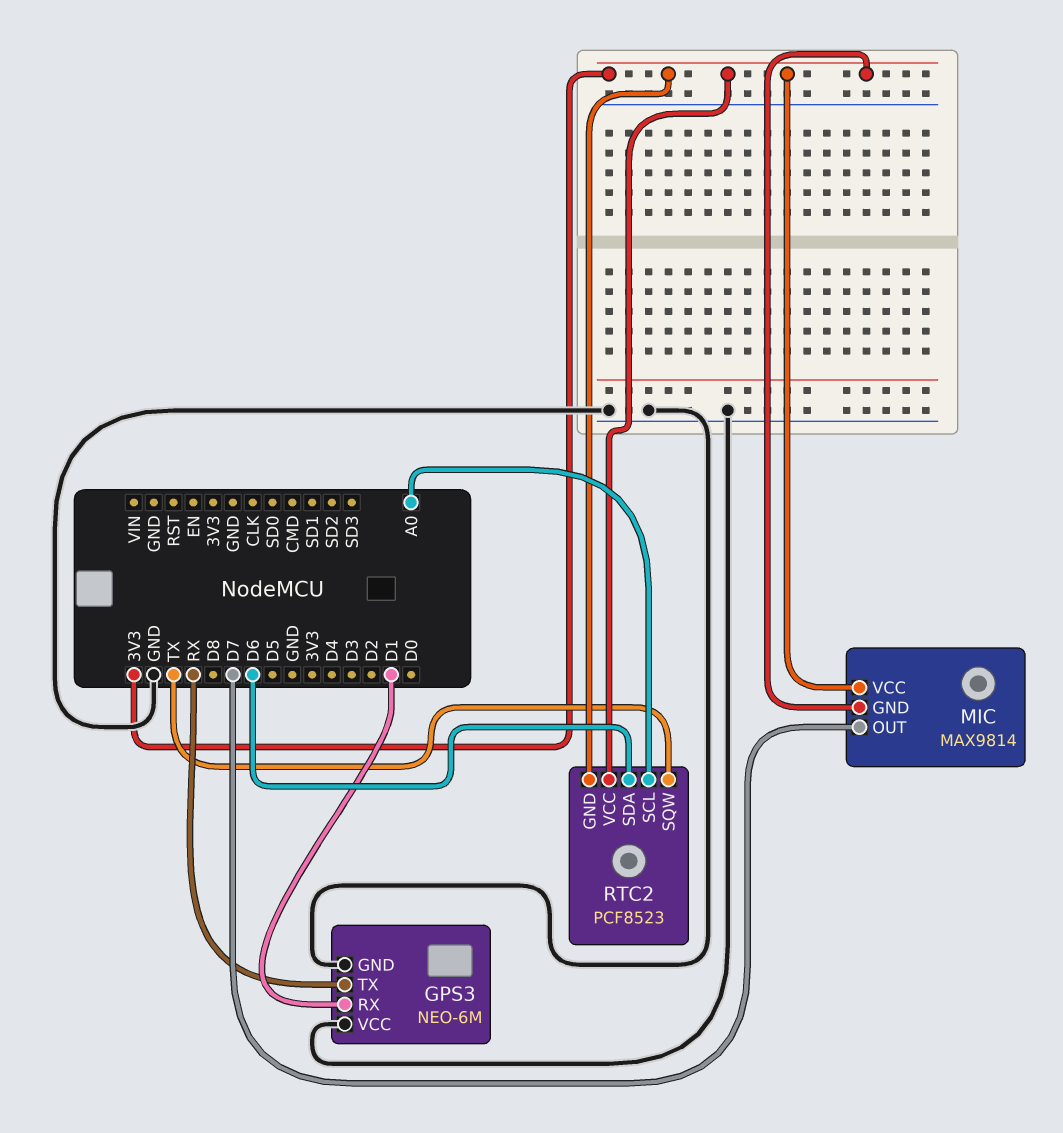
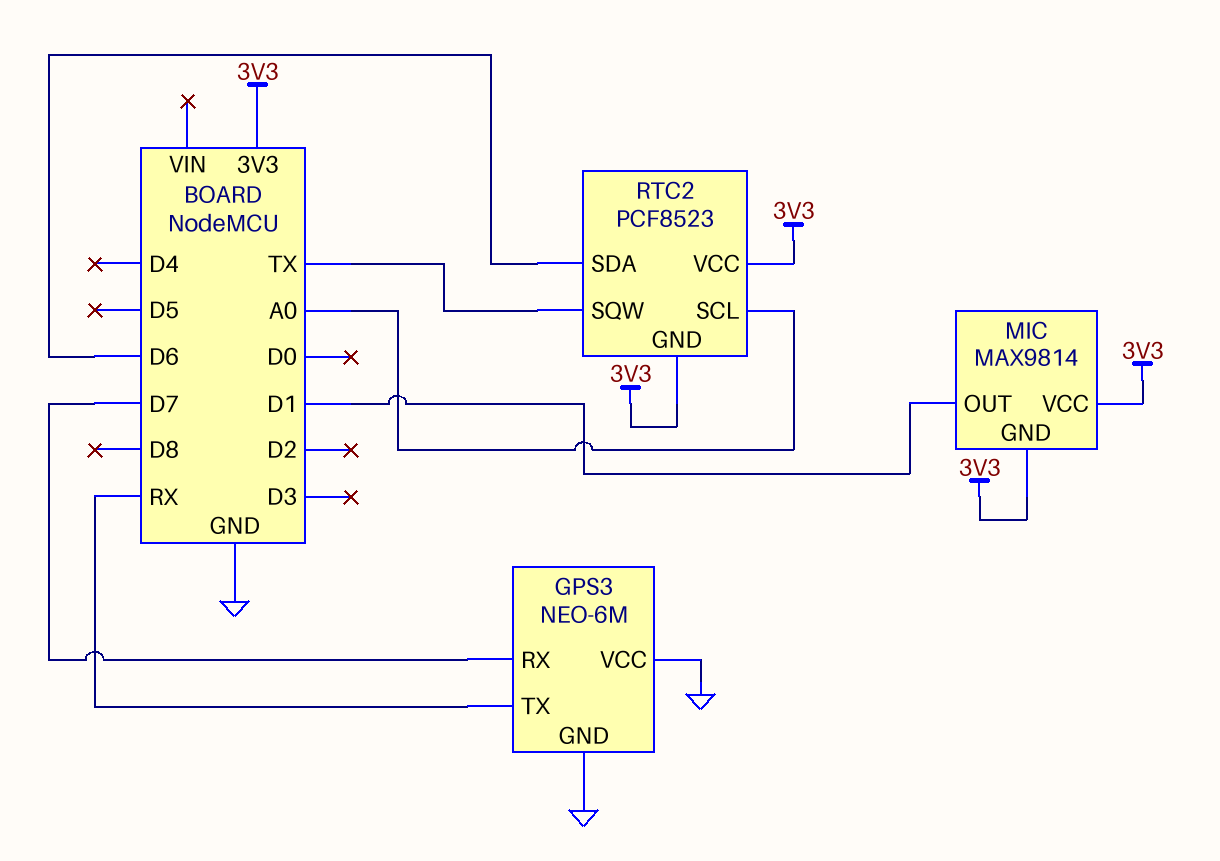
GPS3 pin RX: D1 -> D7
MIC pin OUT: D7 -> D1

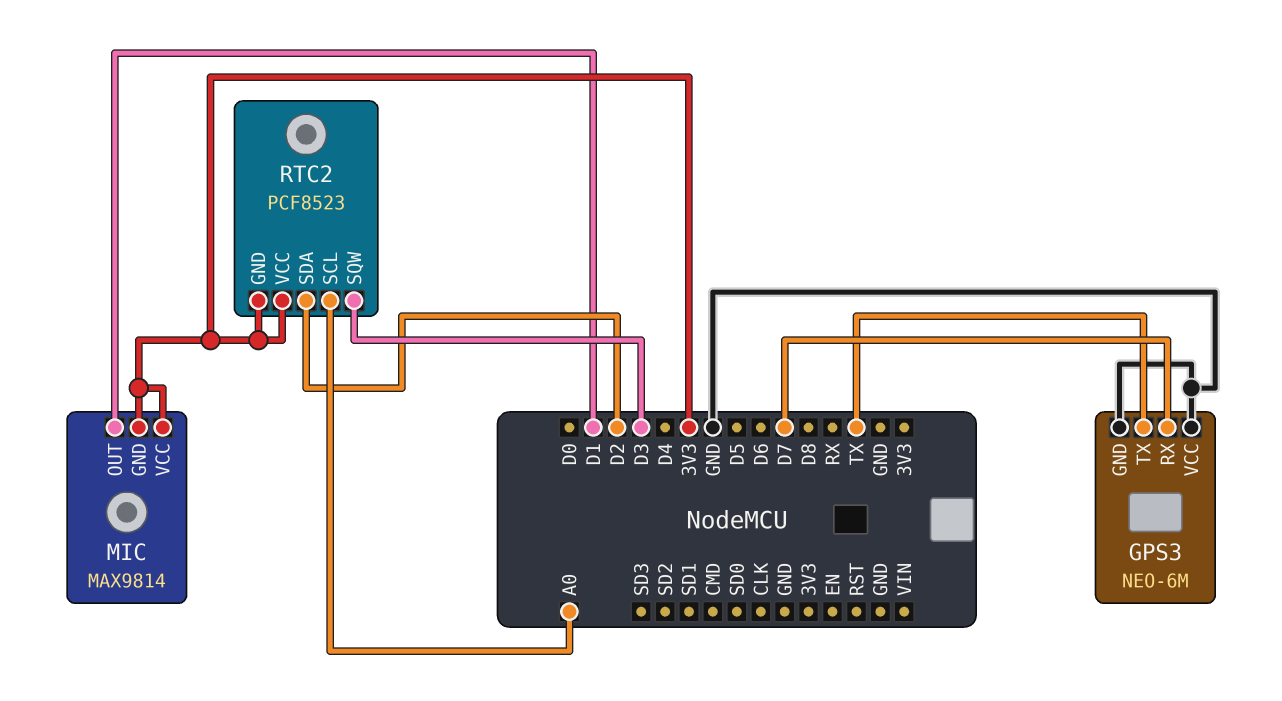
GPS3 pin TX: RX -> TX
RTC2 pin SDA: D6 -> D2
RTC2 pin SQW: TX -> D3

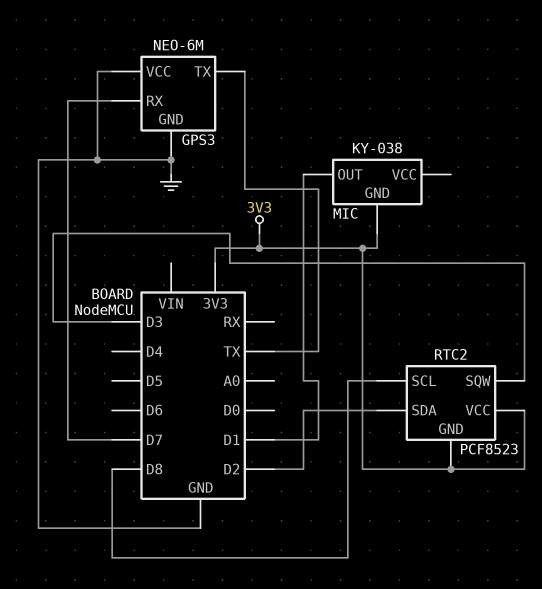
MIC: MAX9814 -> KY-038
MIC pin VCC: 3V3 -> none
RTC2 pin SCL: A0 -> D8

